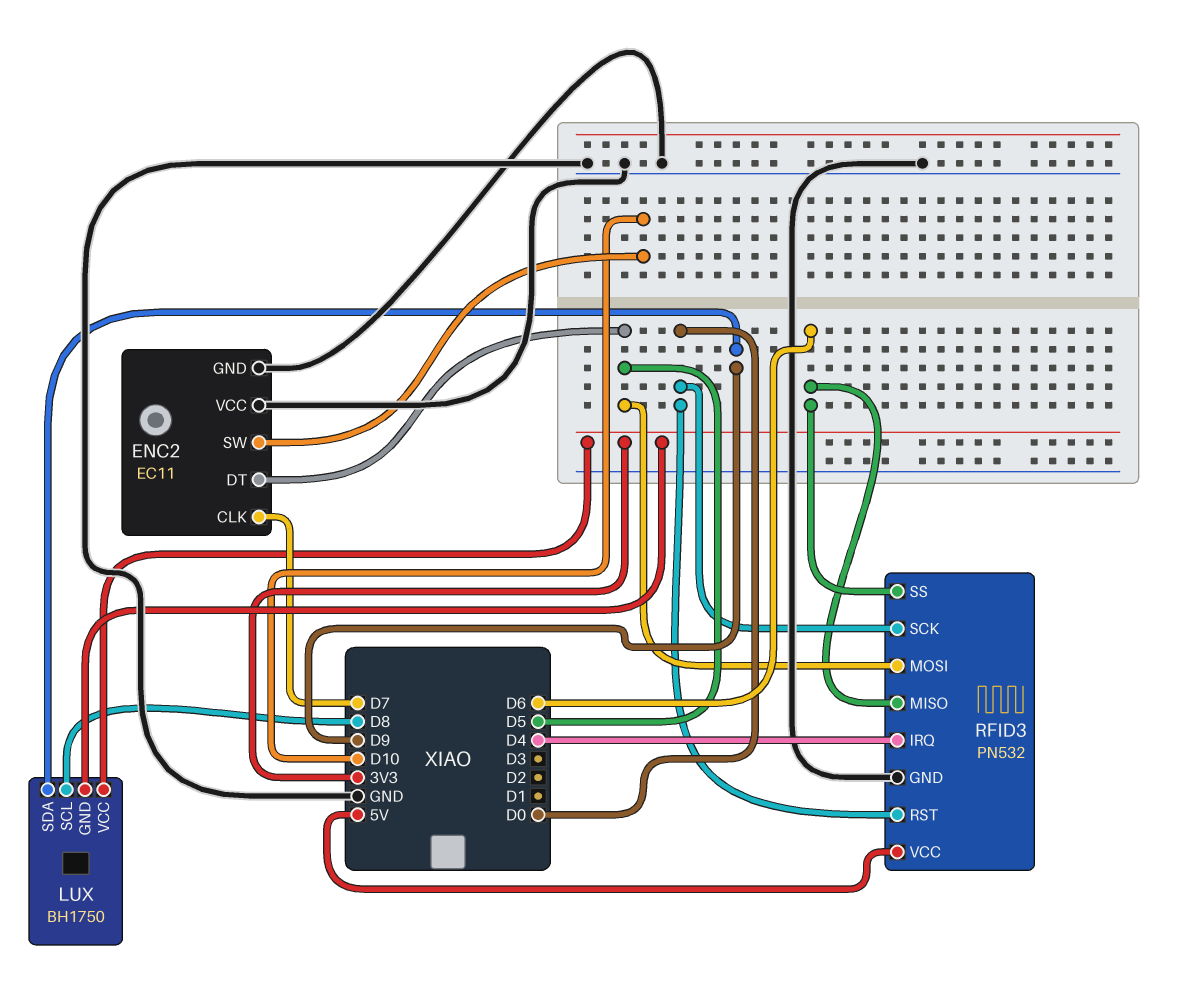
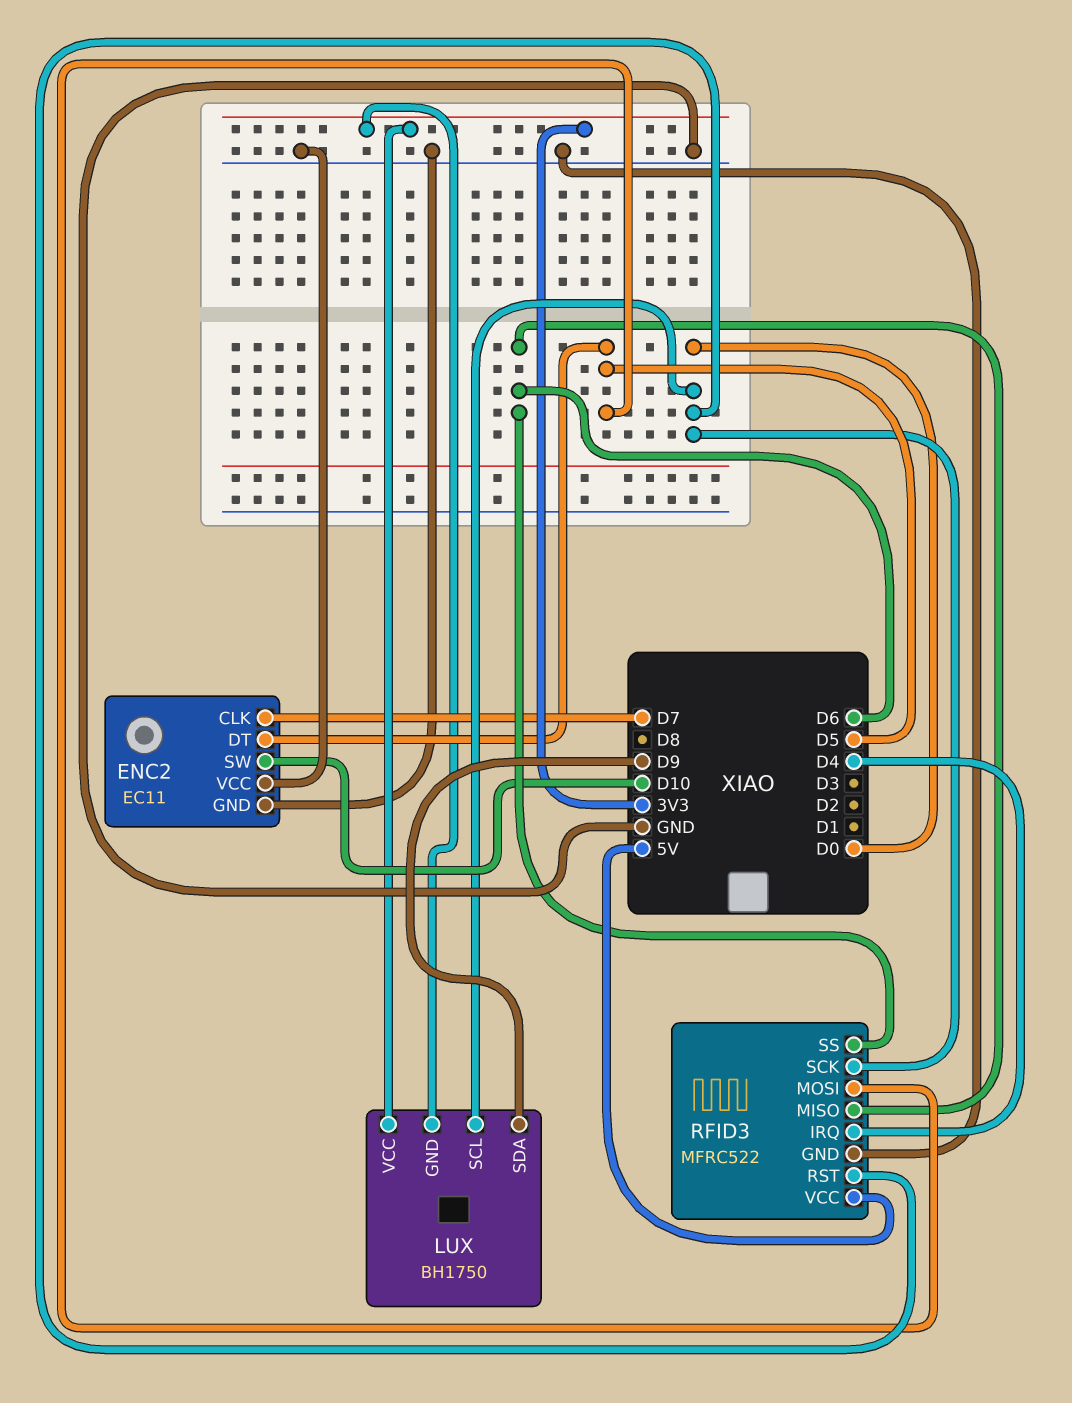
LUX pin SCL: D8 -> D0
RFID3: PN532 -> MFRC522

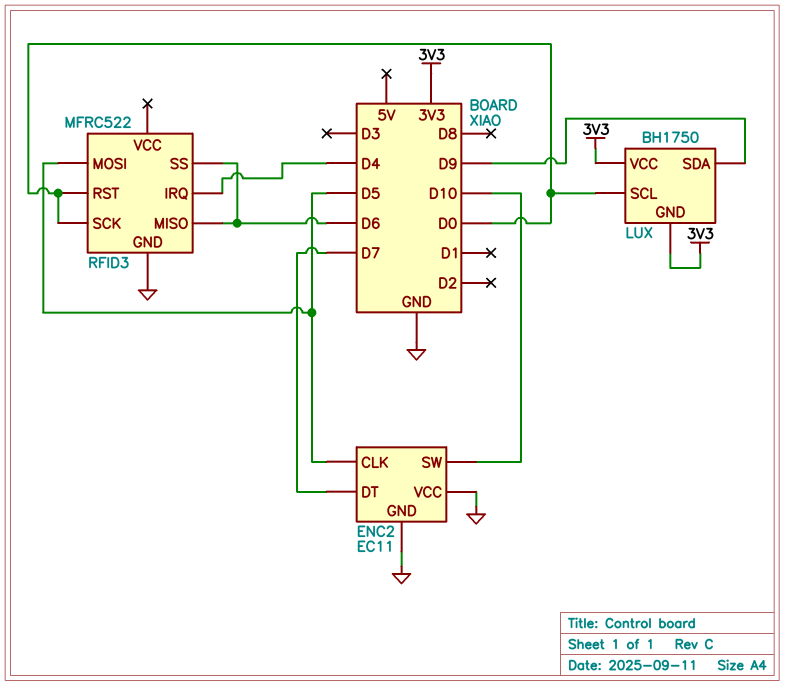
ENC2 pin CLK: D7 -> D5
ENC2 pin DT: D5 -> D7
RFID3 pin VCC: 5V -> none

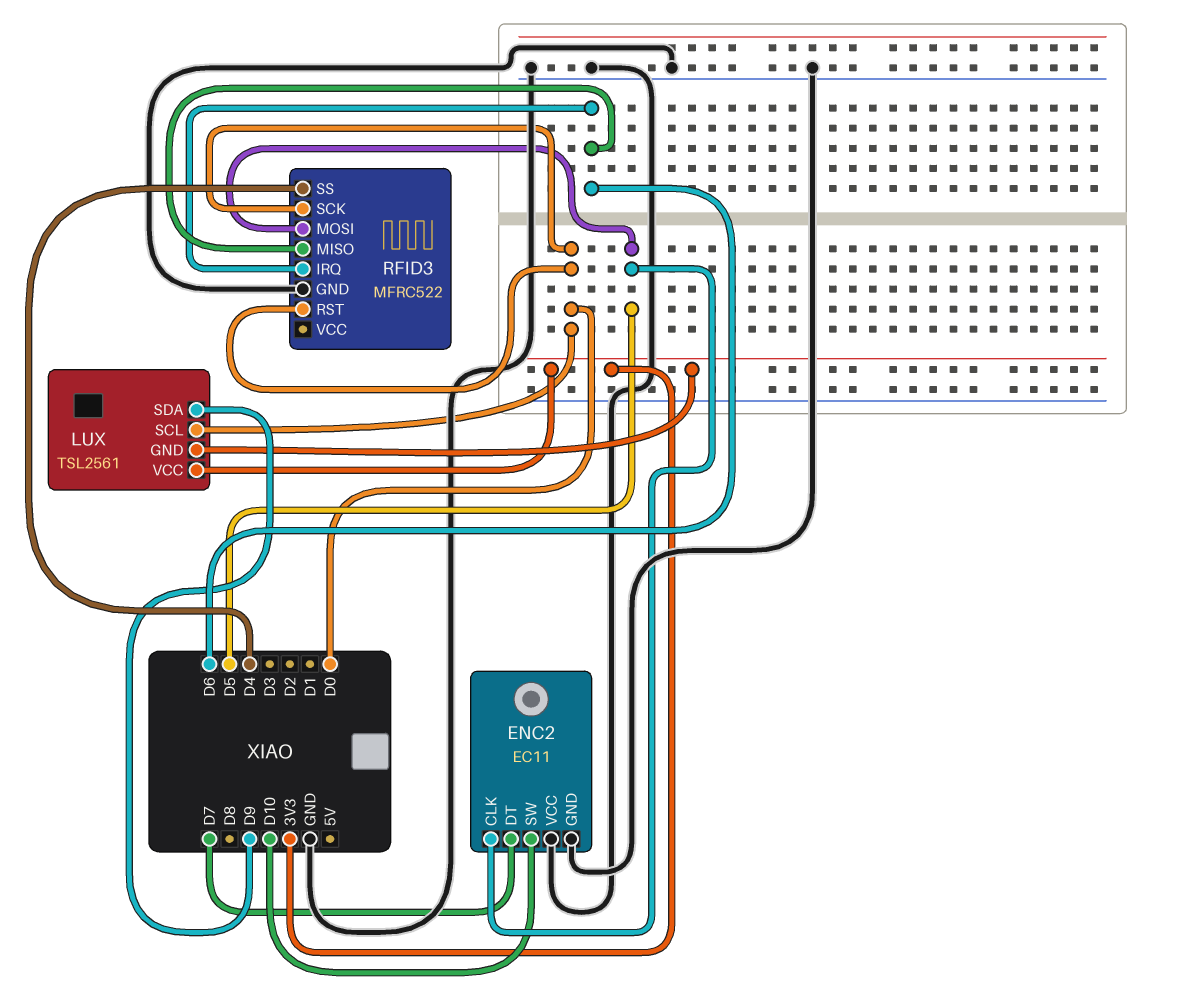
LUX: BH1750 -> TSL2561
RFID3 pin IRQ: D4 -> D6
RFID3 pin SS: D6 -> D4

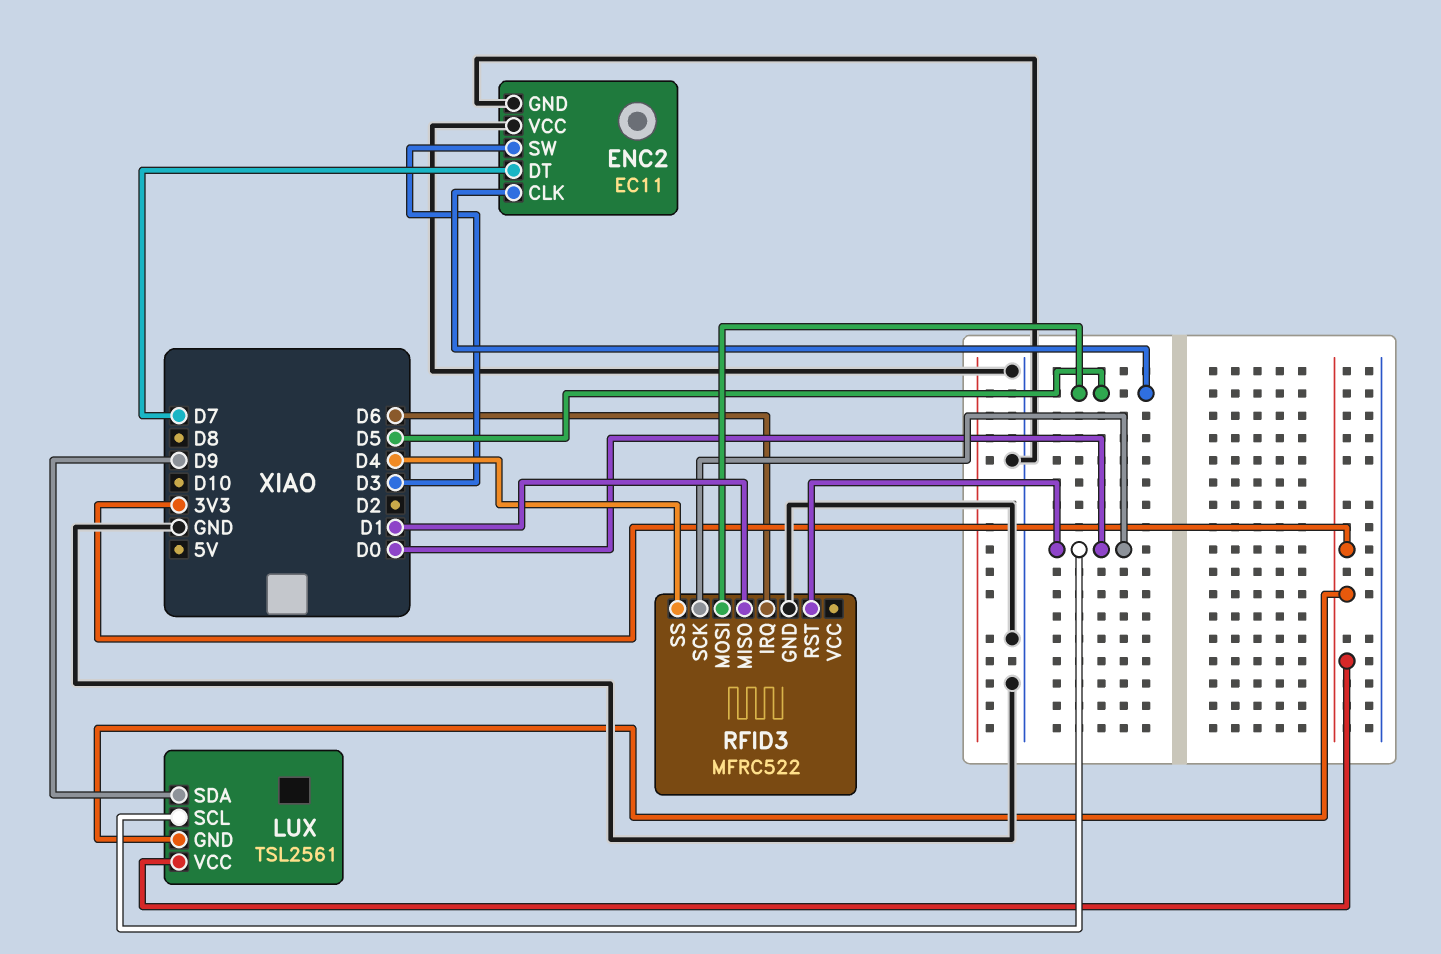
ENC2 pin SW: D10 -> D3
RFID3 pin MISO: D6 -> D1

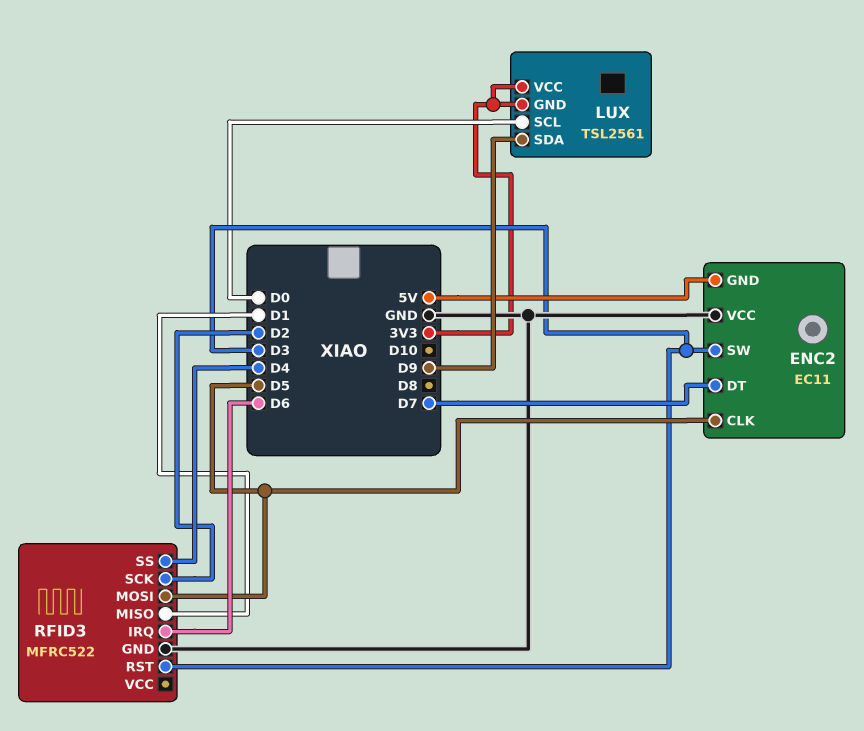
ENC2 pin GND: GND -> 5V
RFID3 pin RST: D0 -> D3
RFID3 pin SCK: D0 -> D2

